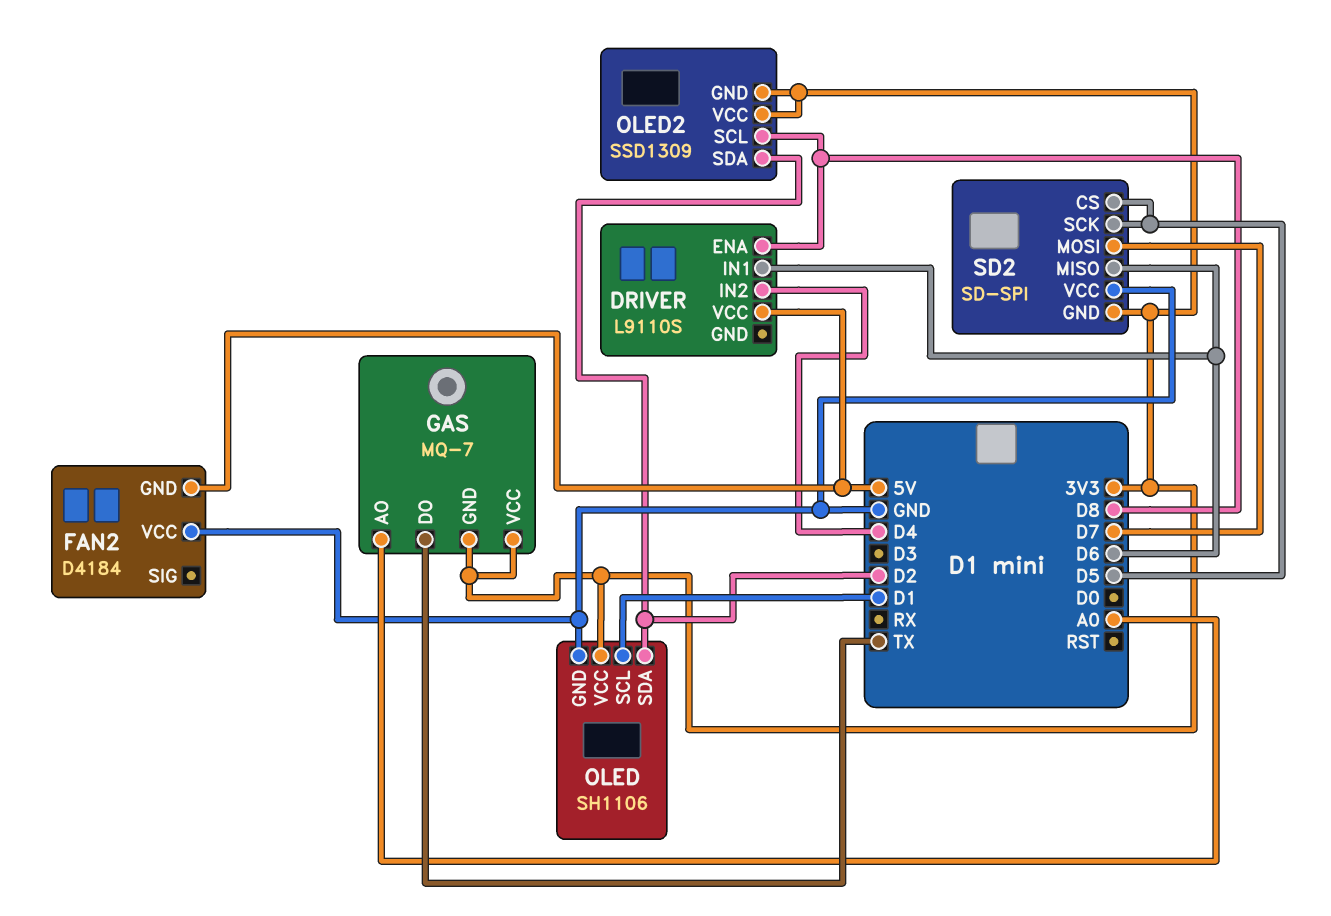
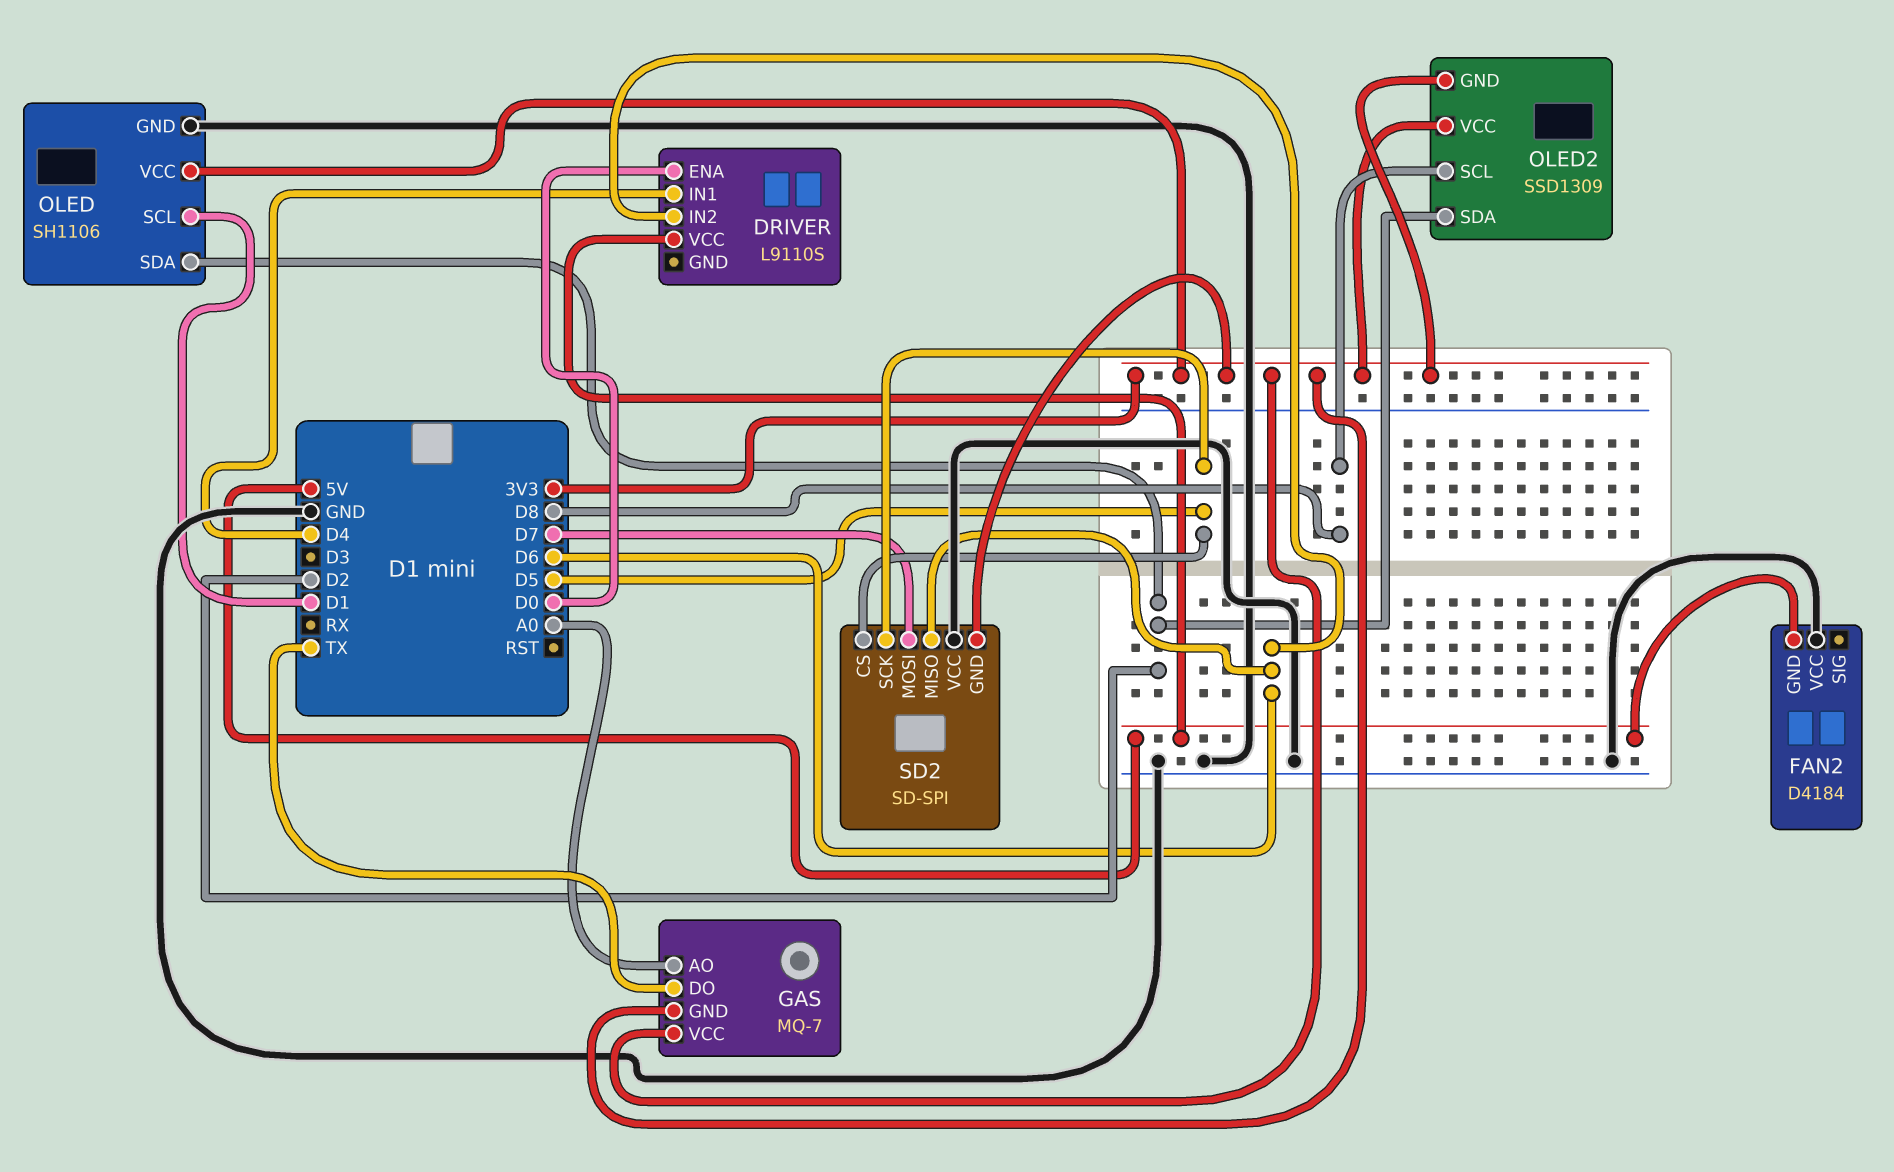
DRIVER pin ENA: D8 -> D0
DRIVER pin IN1: D6 -> D4
DRIVER pin IN2: D4 -> D6

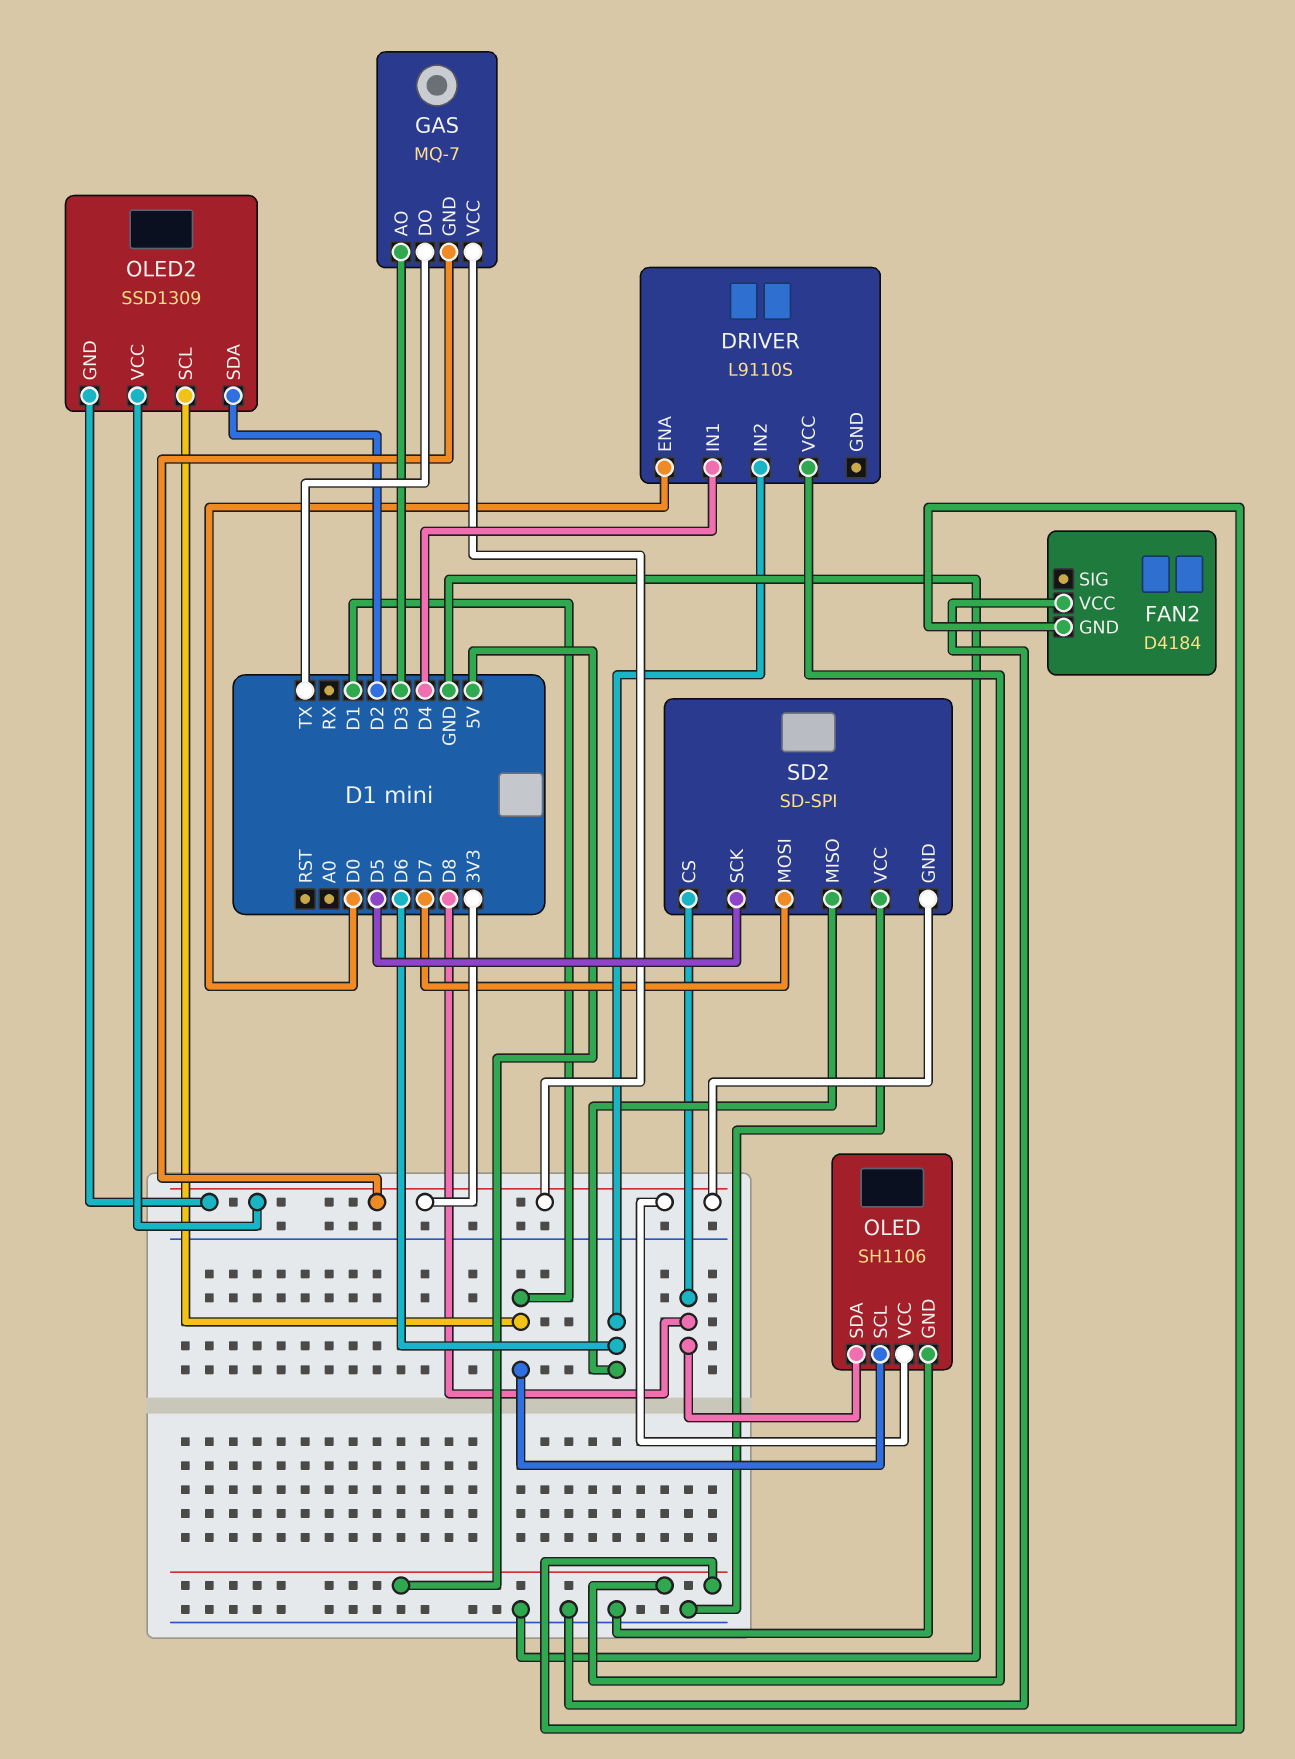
GAS pin AO: A0 -> D3
OLED pin SDA: D2 -> D8
OLED2 pin SCL: D8 -> D1
SD2 pin CS: D5 -> D8

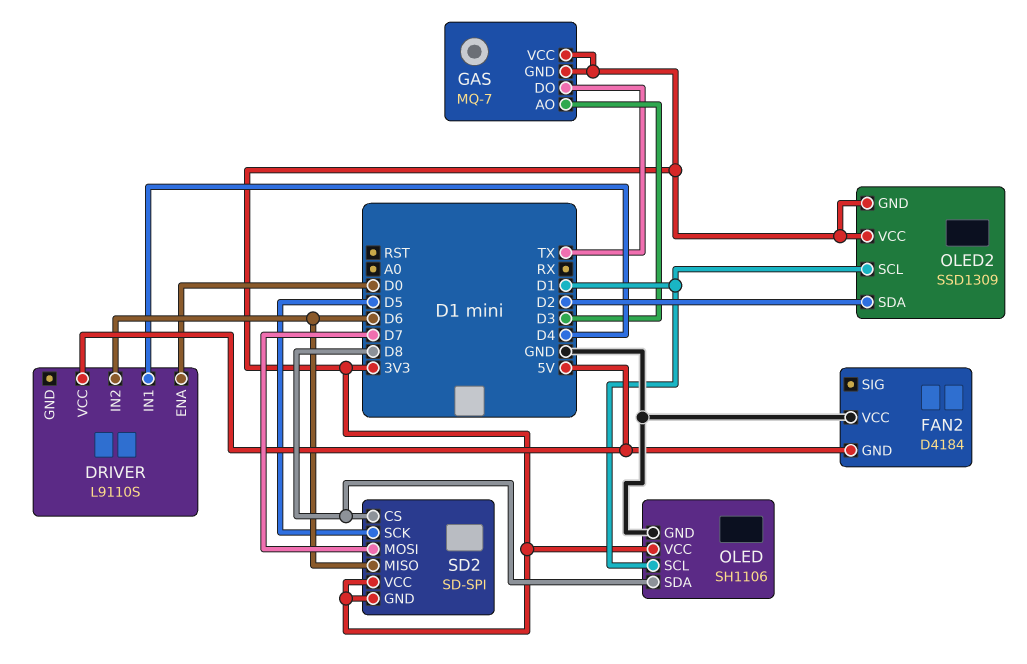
SD2 pin VCC: GND -> 3V3

